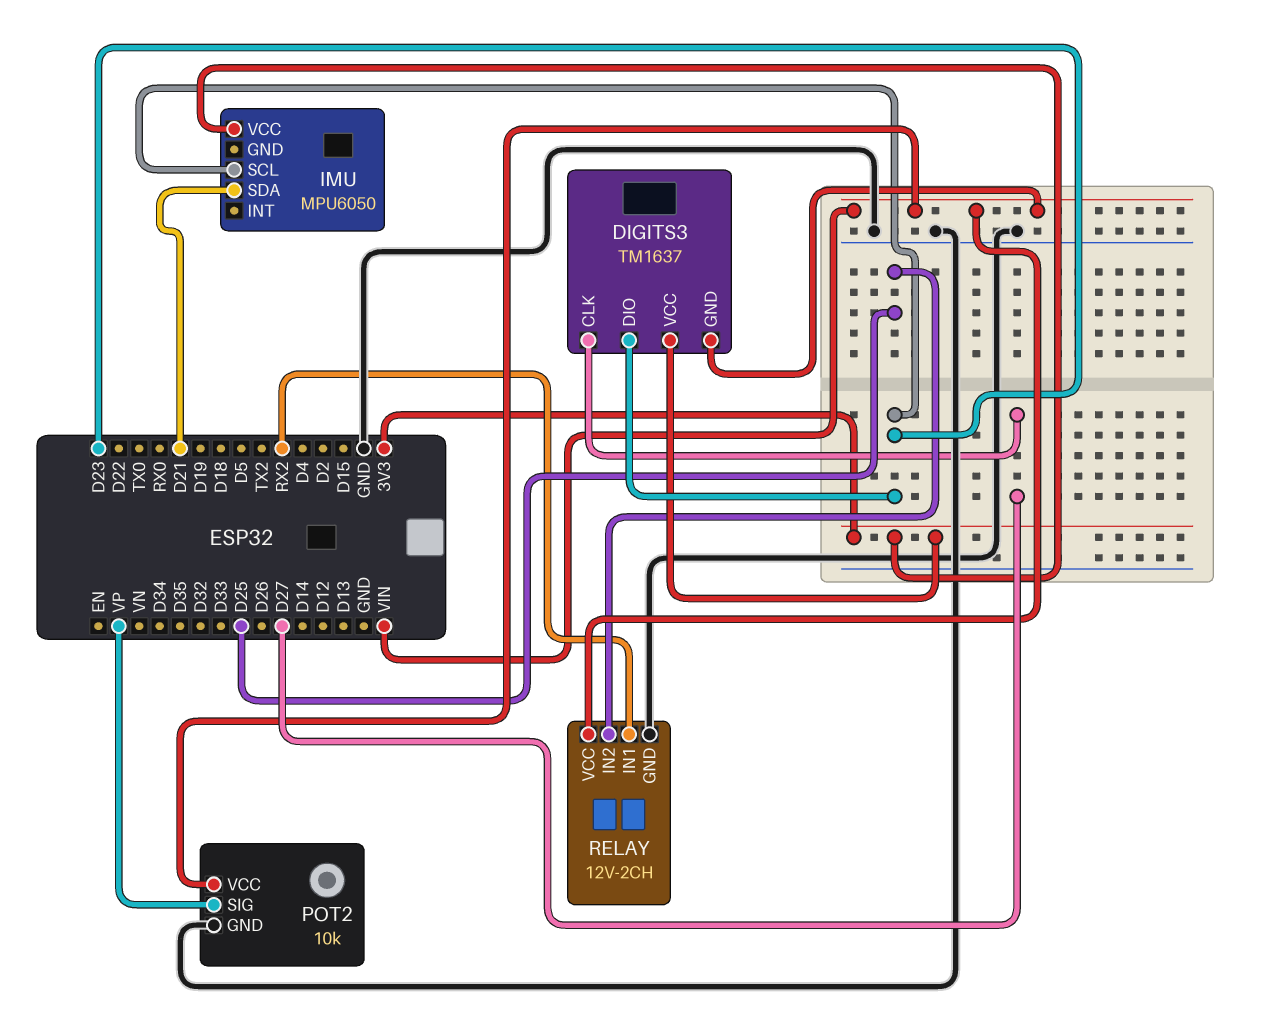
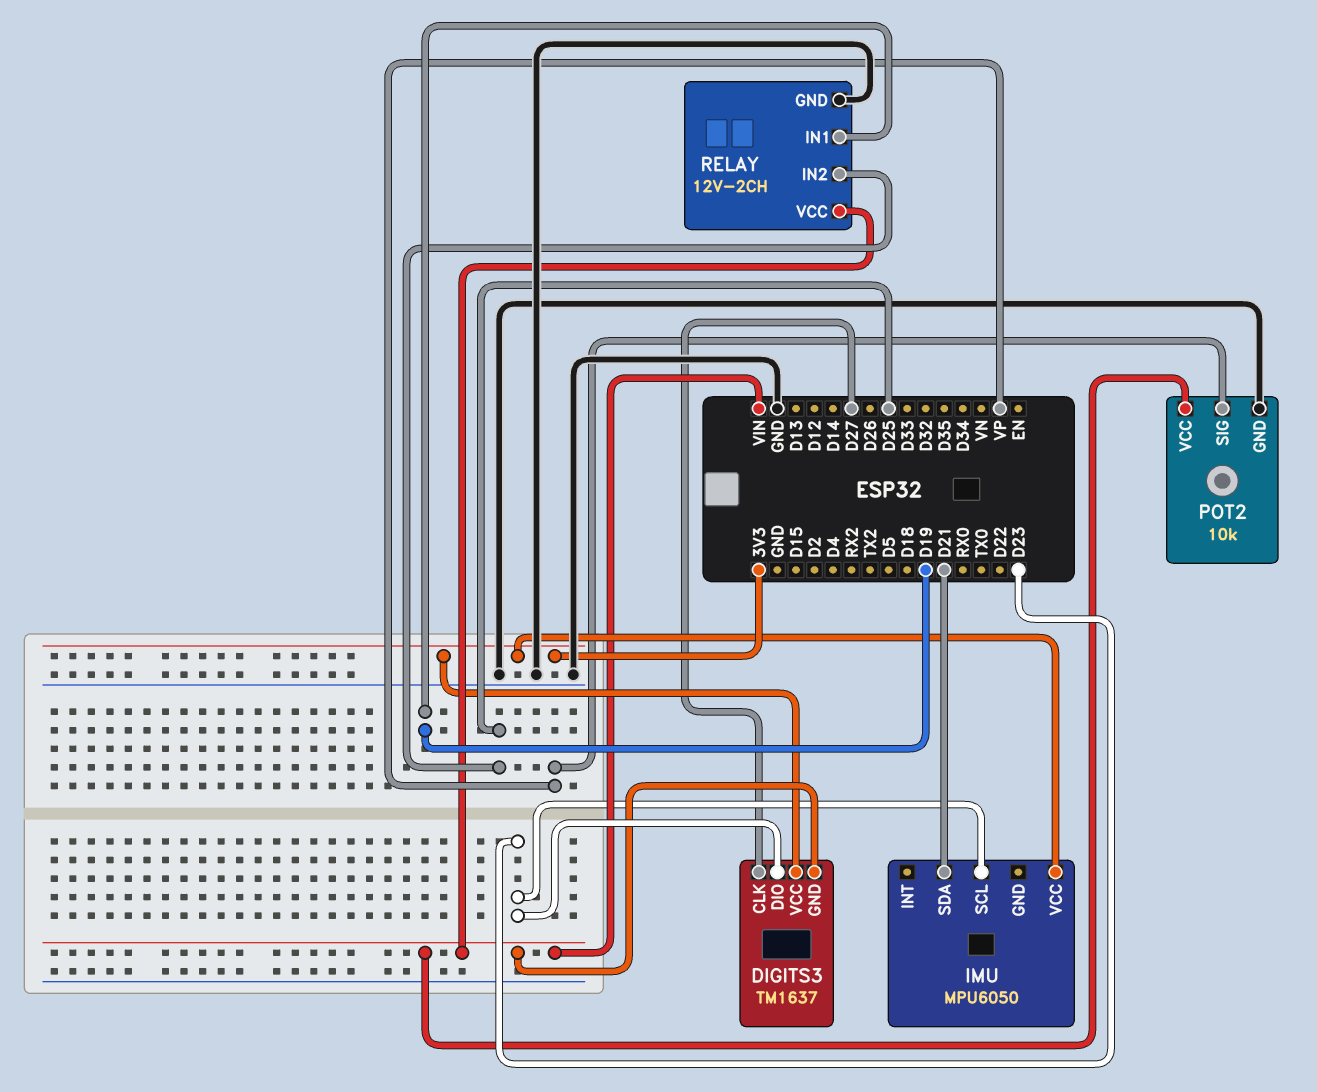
RELAY pin IN1: RX2 -> D19

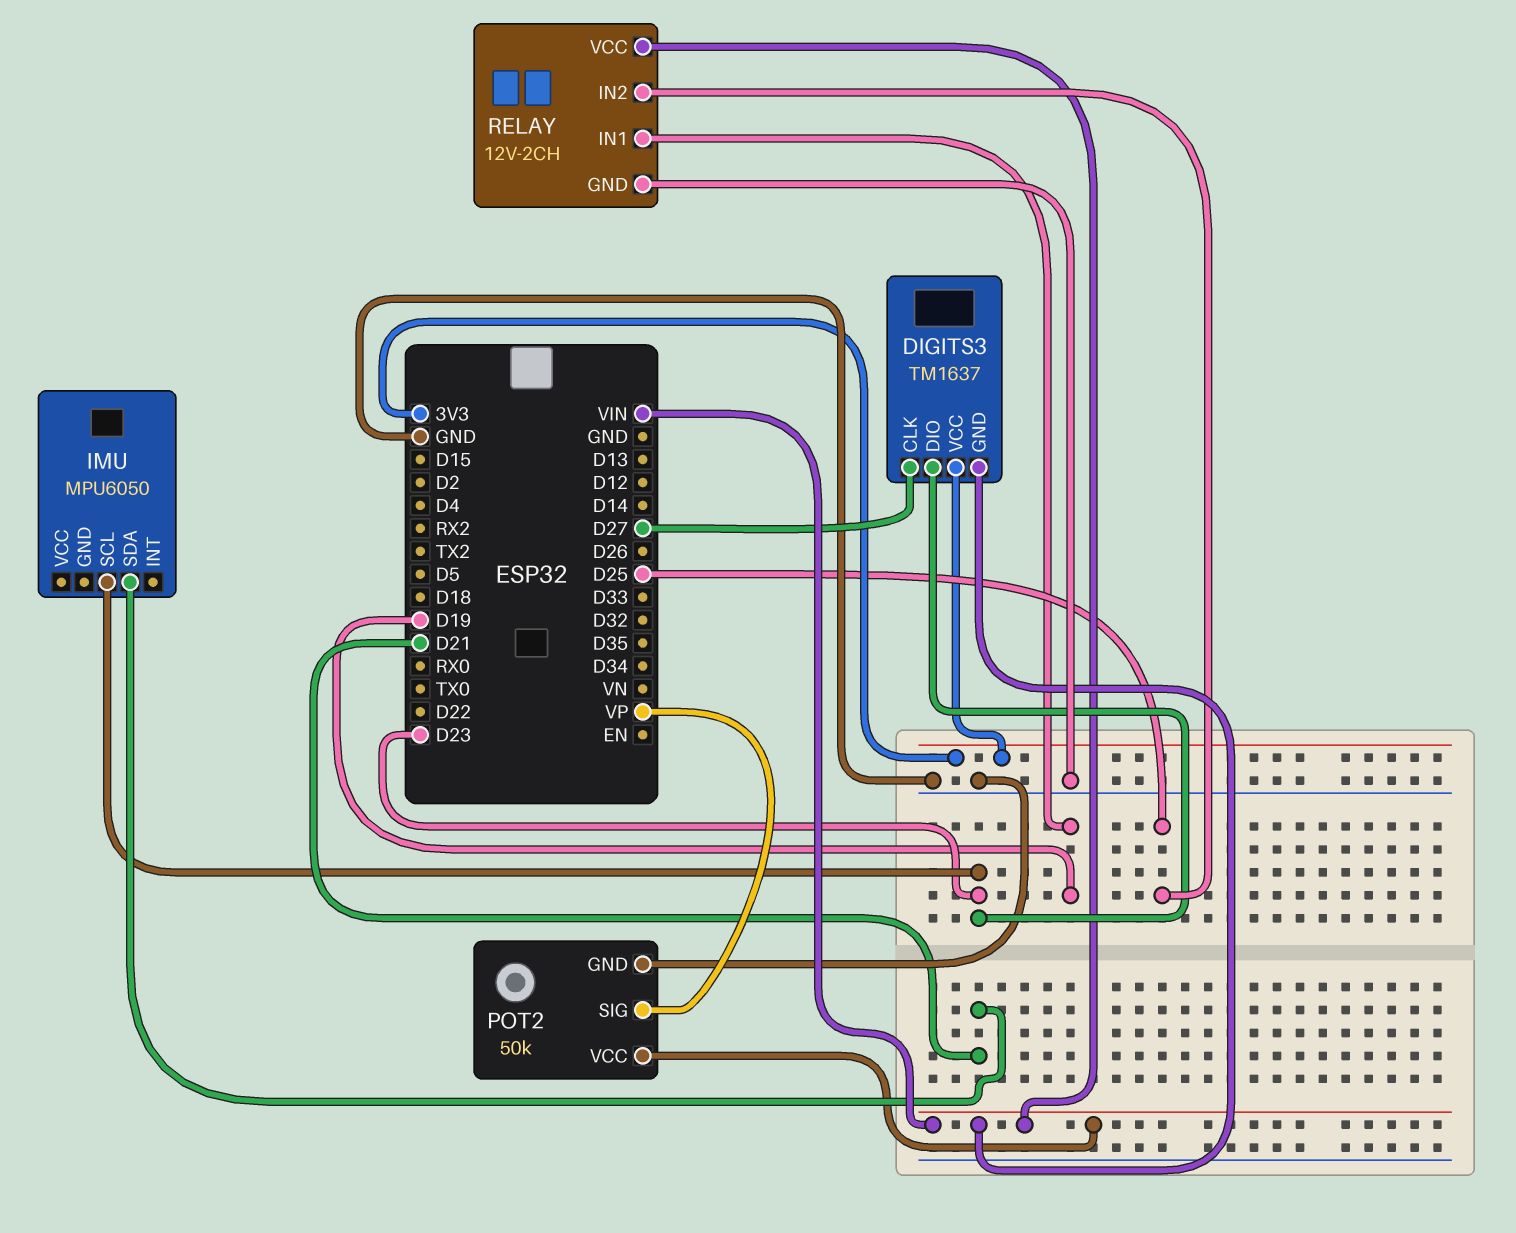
IMU pin VCC: 3V3 -> none
POT2: 10k -> 50k

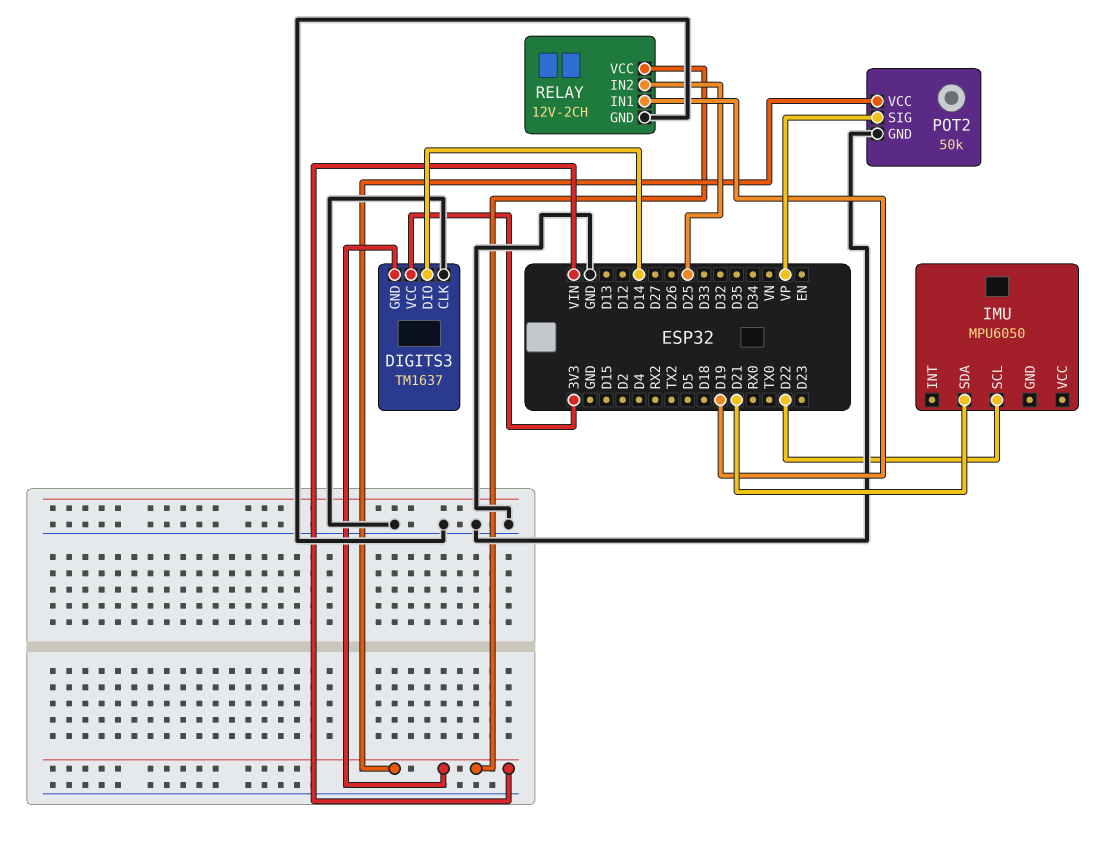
DIGITS3 pin CLK: D27 -> GND
DIGITS3 pin DIO: D23 -> D14
IMU pin SCL: D23 -> D22

